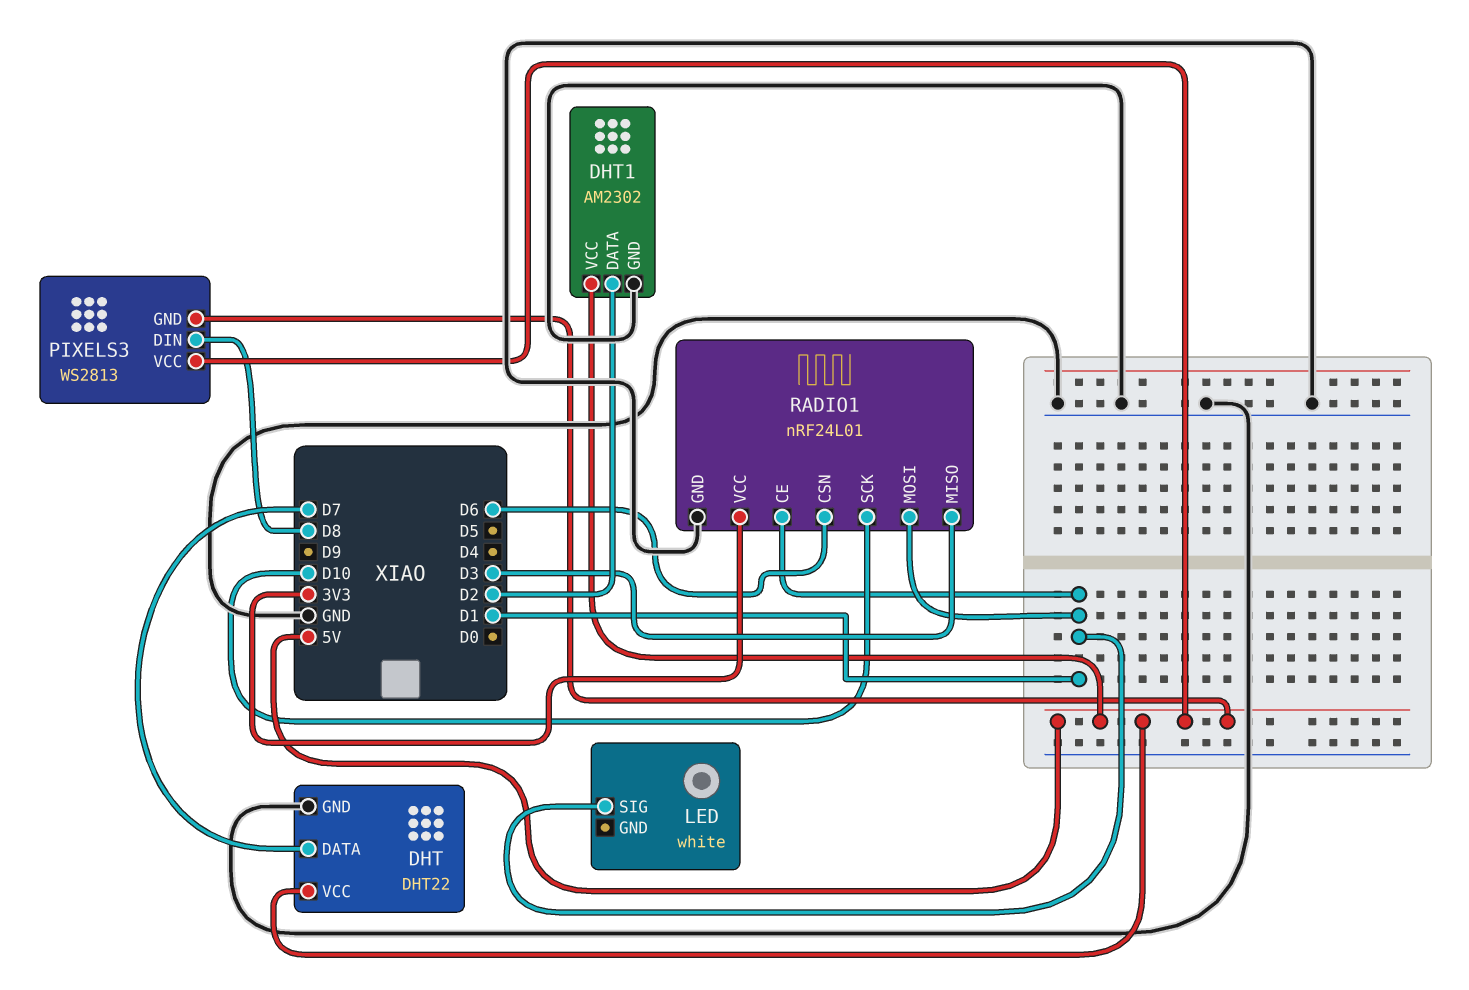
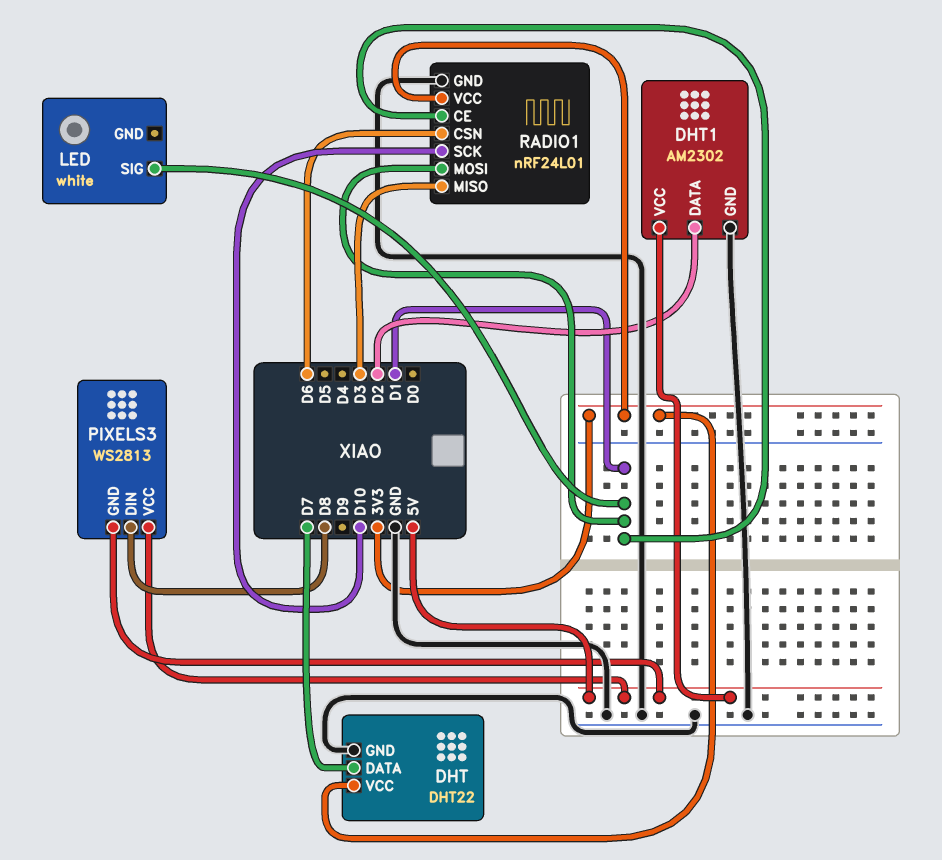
DHT pin VCC: 5V -> 3V3

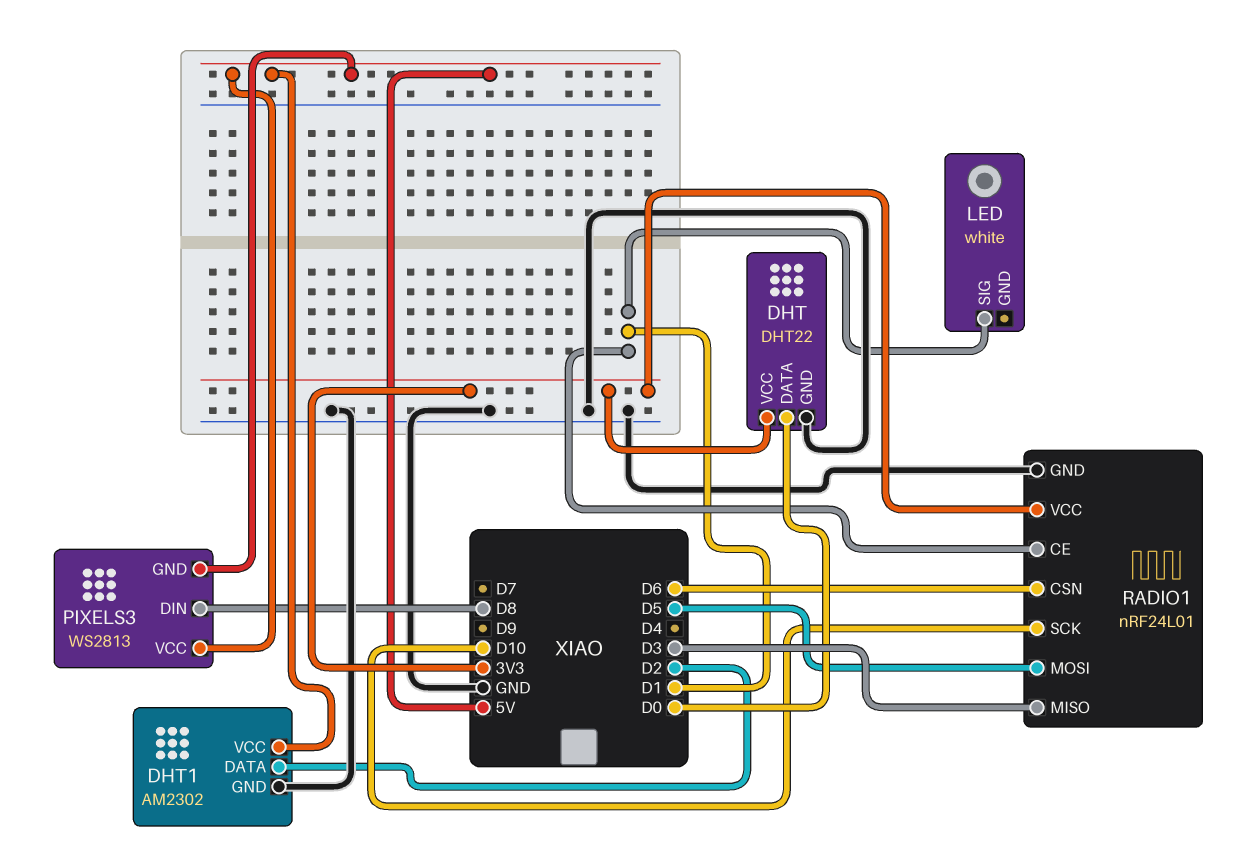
DHT pin DATA: D7 -> D0
RADIO1 pin MOSI: D1 -> D5

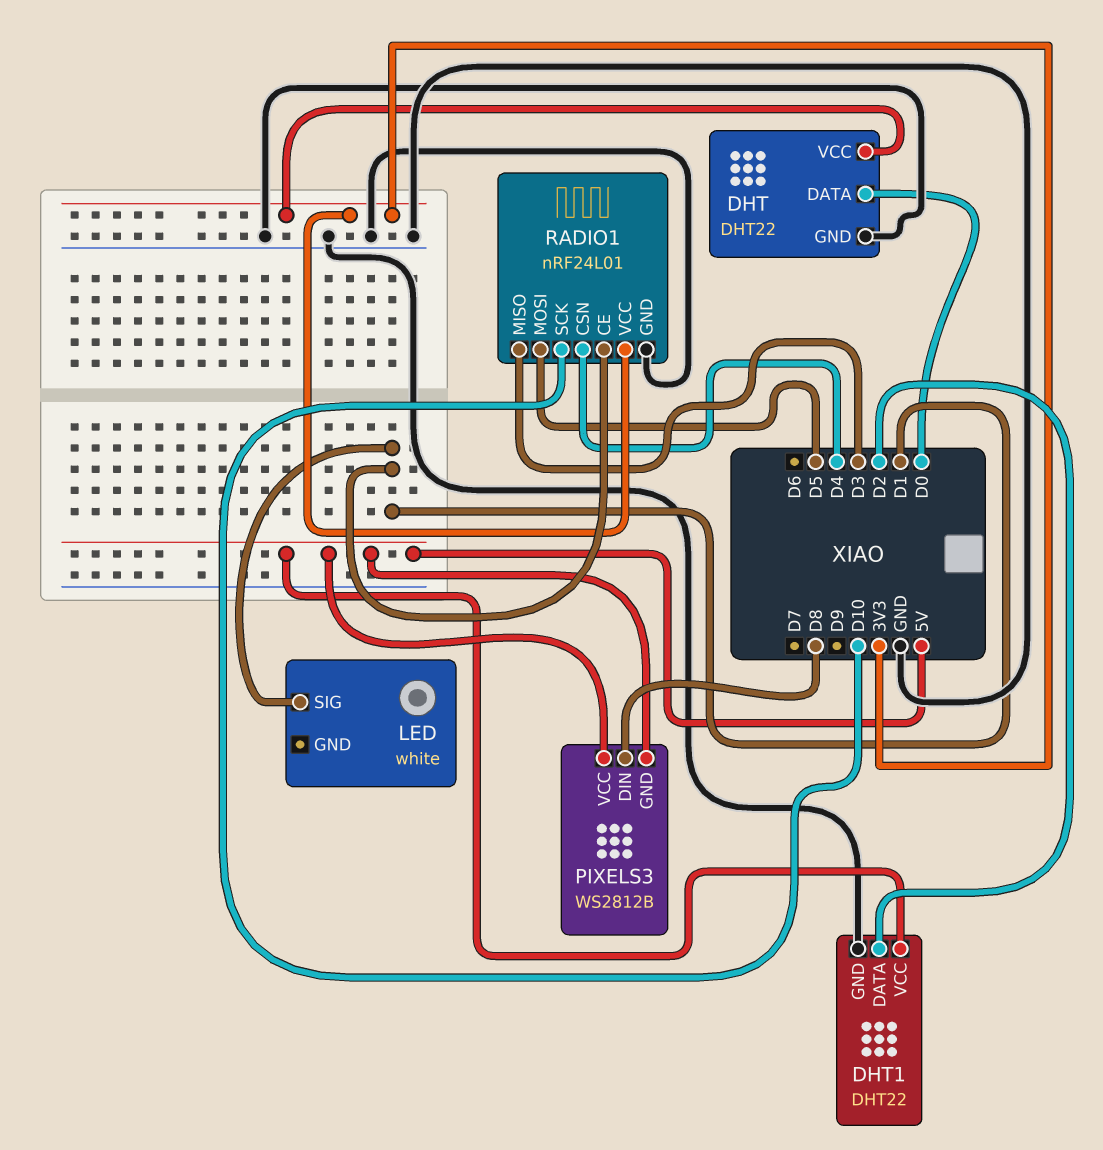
DHT1: AM2302 -> DHT22
PIXELS3: WS2813 -> WS2812B
RADIO1 pin CSN: D6 -> D4

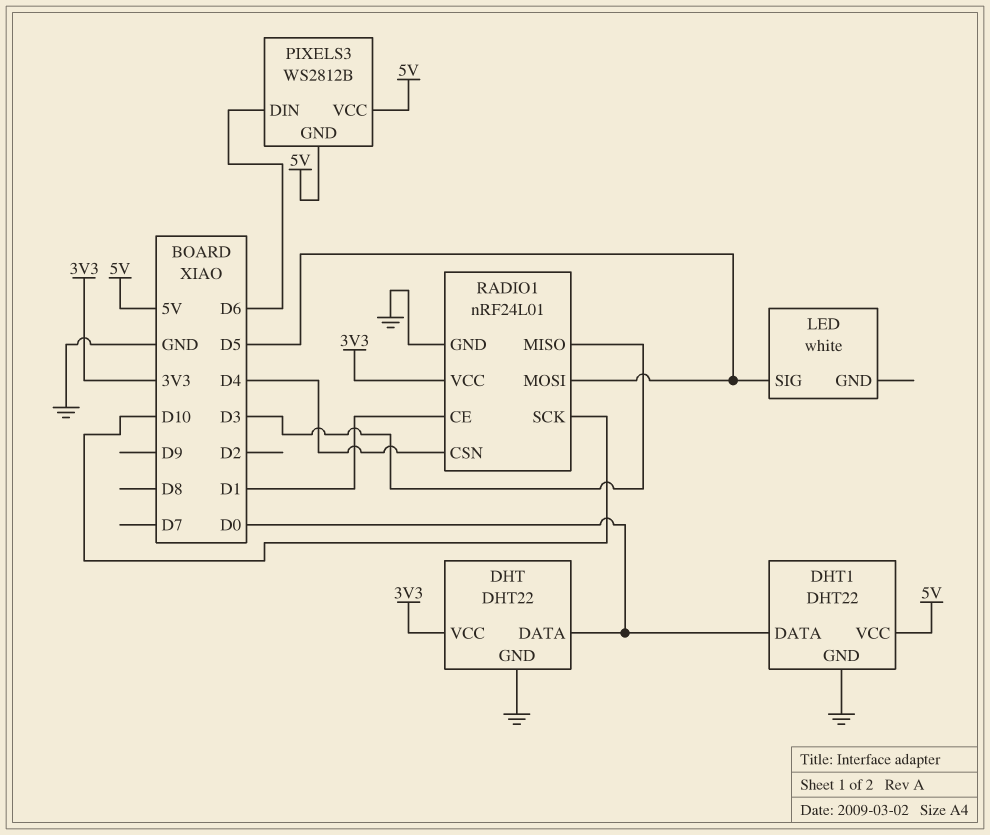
DHT1 pin DATA: D2 -> D0
LED pin SIG: D1 -> D5
PIXELS3 pin DIN: D8 -> D6

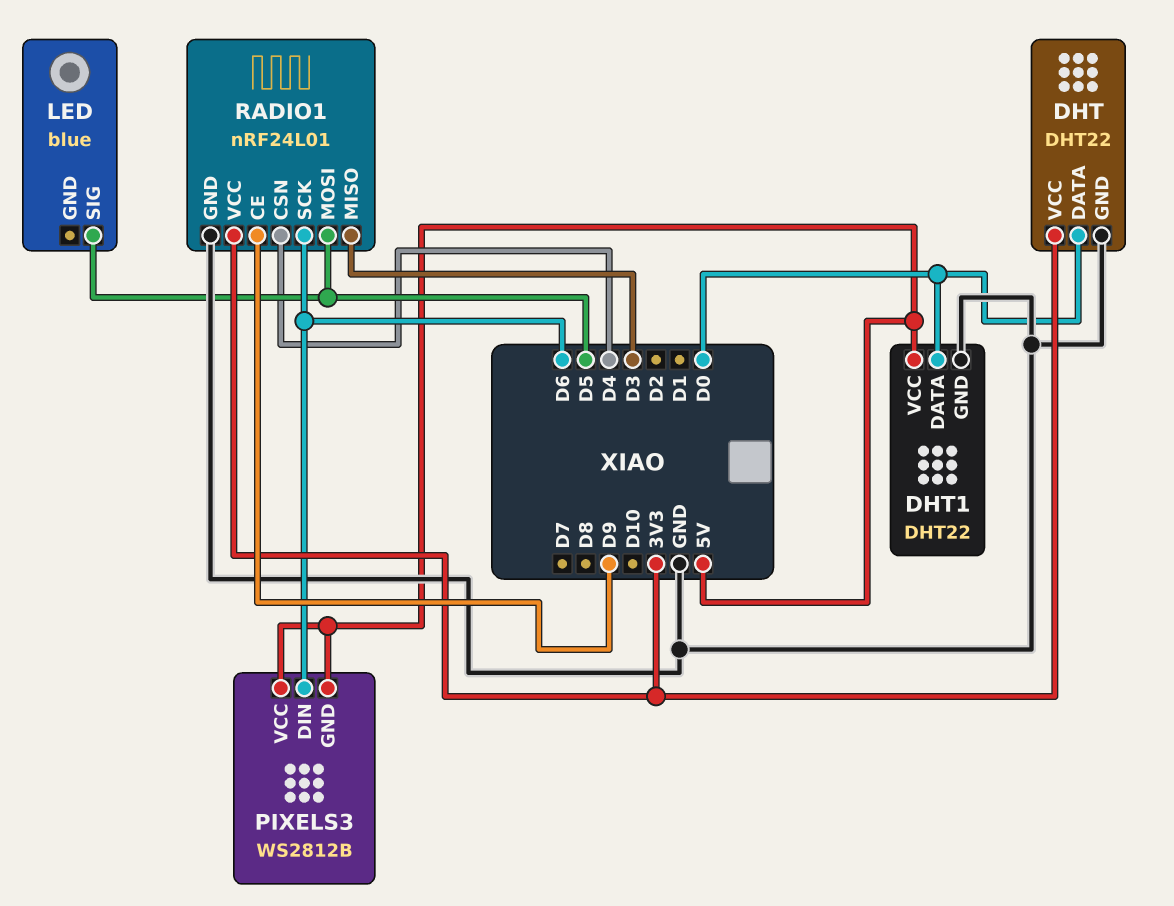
LED: white -> blue
RADIO1 pin CE: D1 -> D9
RADIO1 pin SCK: D10 -> D6

